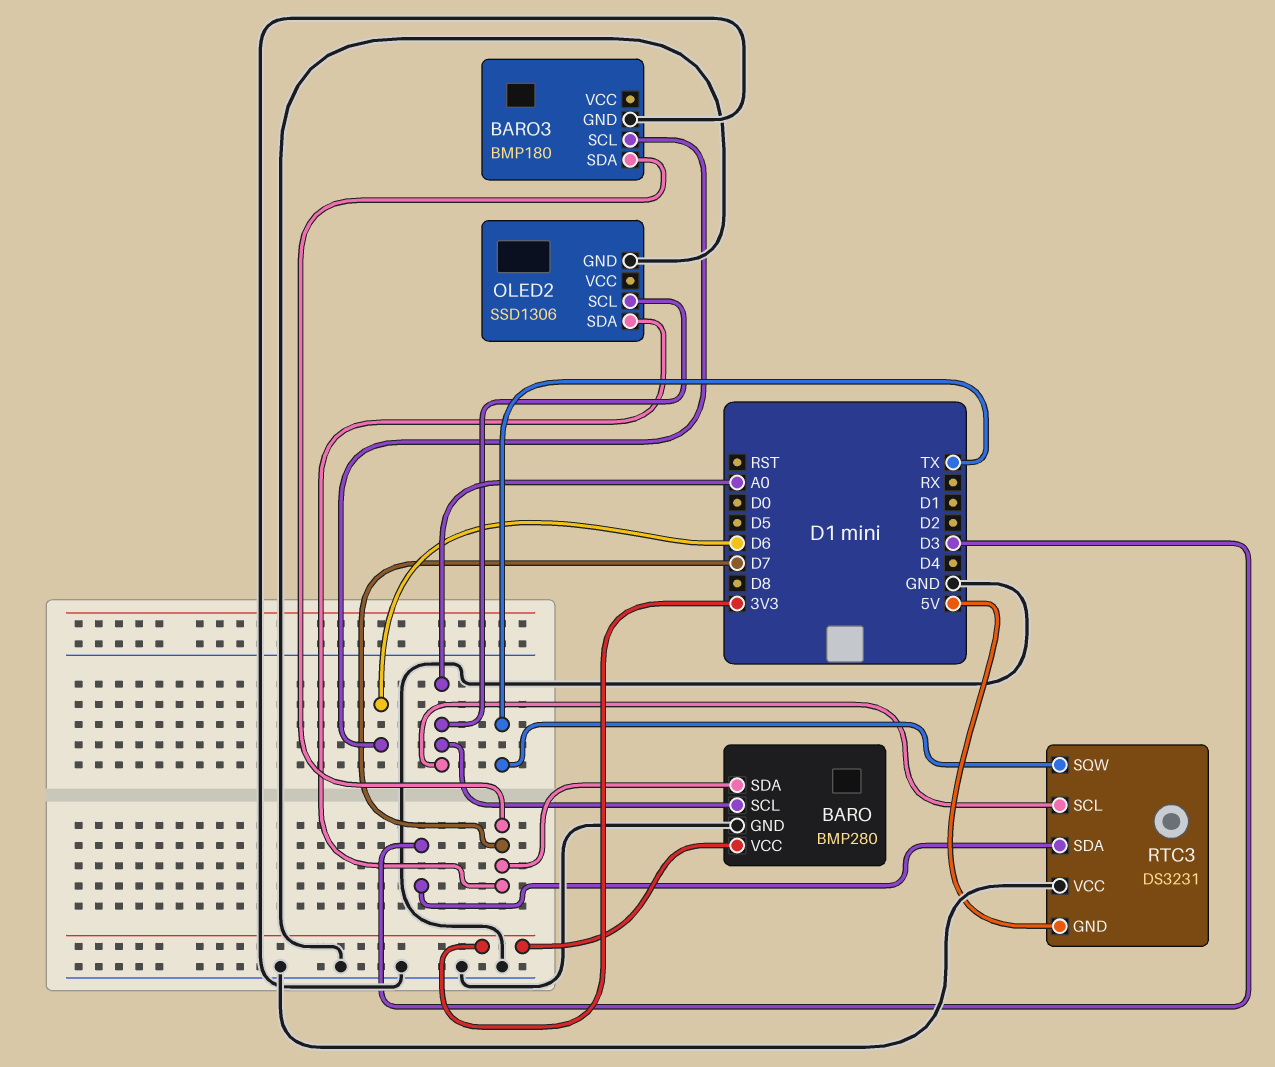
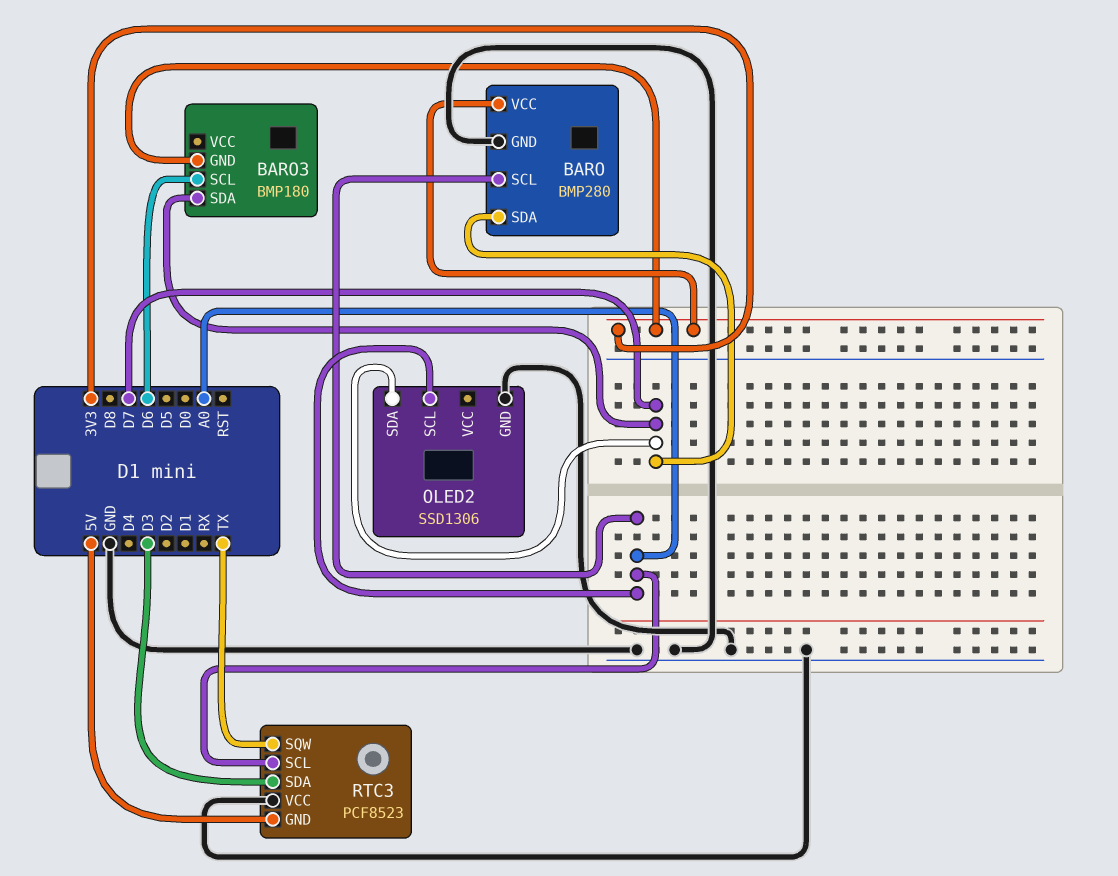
BARO3 pin GND: GND -> 3V3
RTC3: DS3231 -> PCF8523

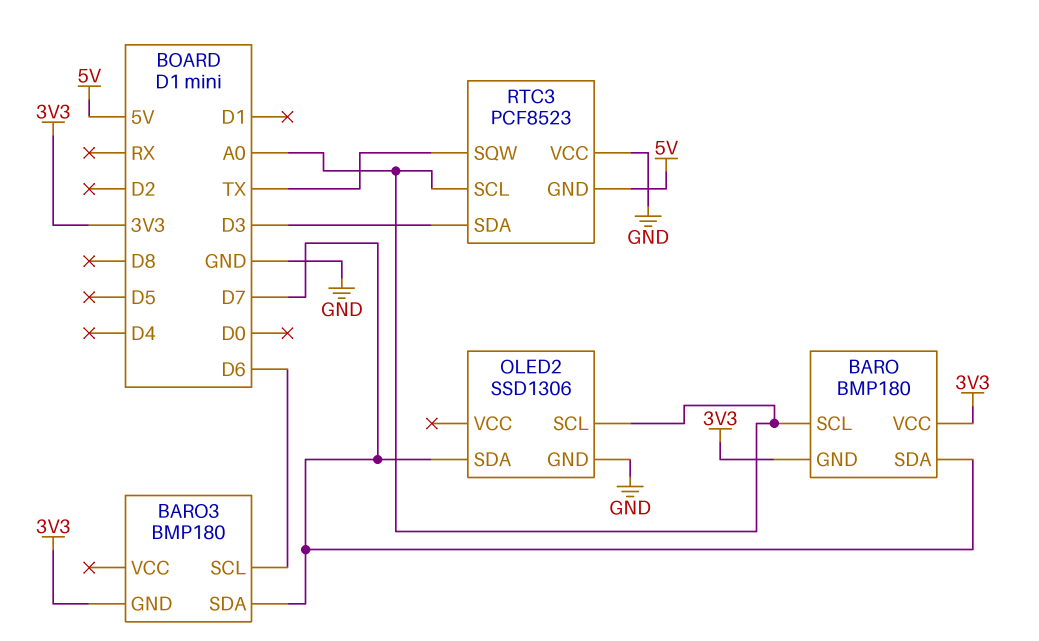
BARO: BMP280 -> BMP180
BARO pin GND: GND -> 3V3

